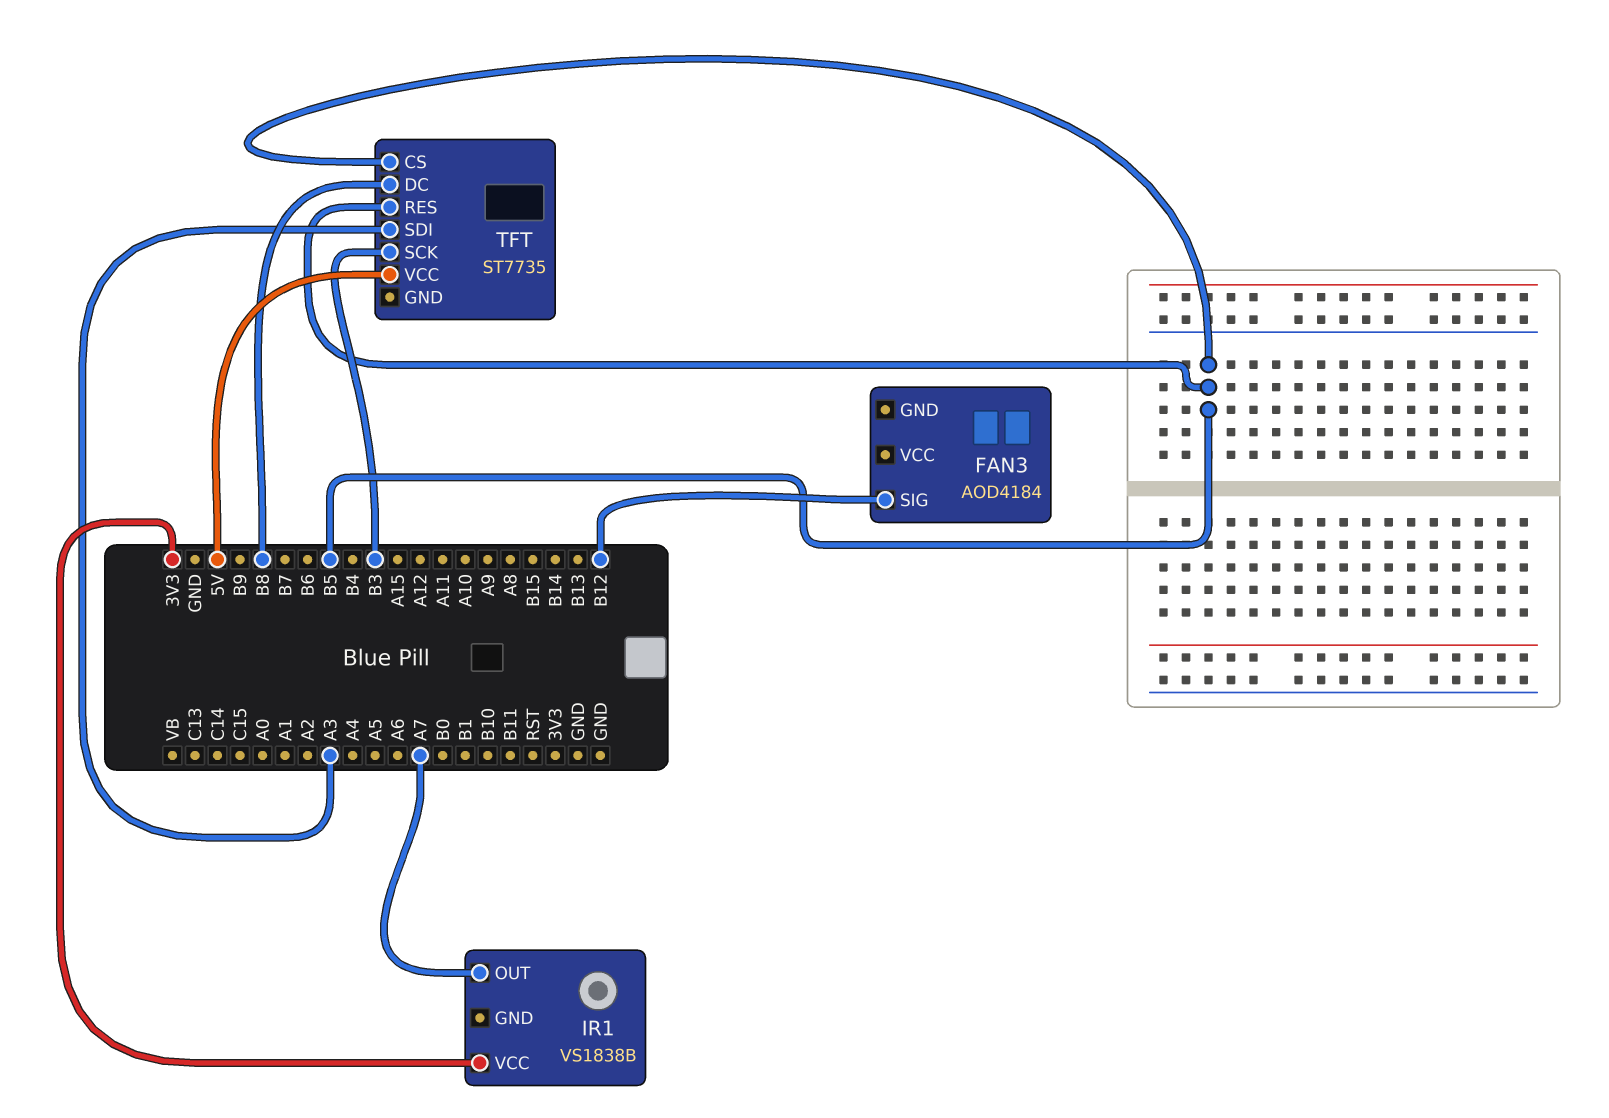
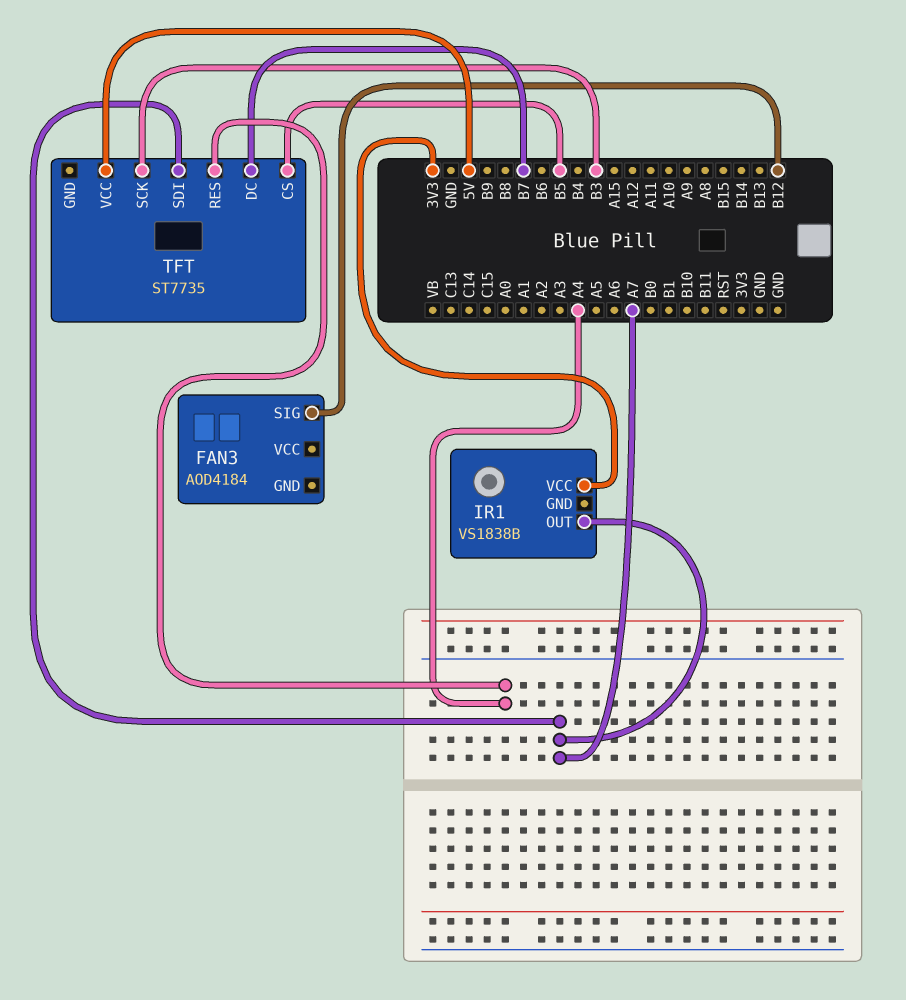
TFT pin DC: B8 -> B7
TFT pin RES: B5 -> A4
TFT pin SDI: A3 -> A7

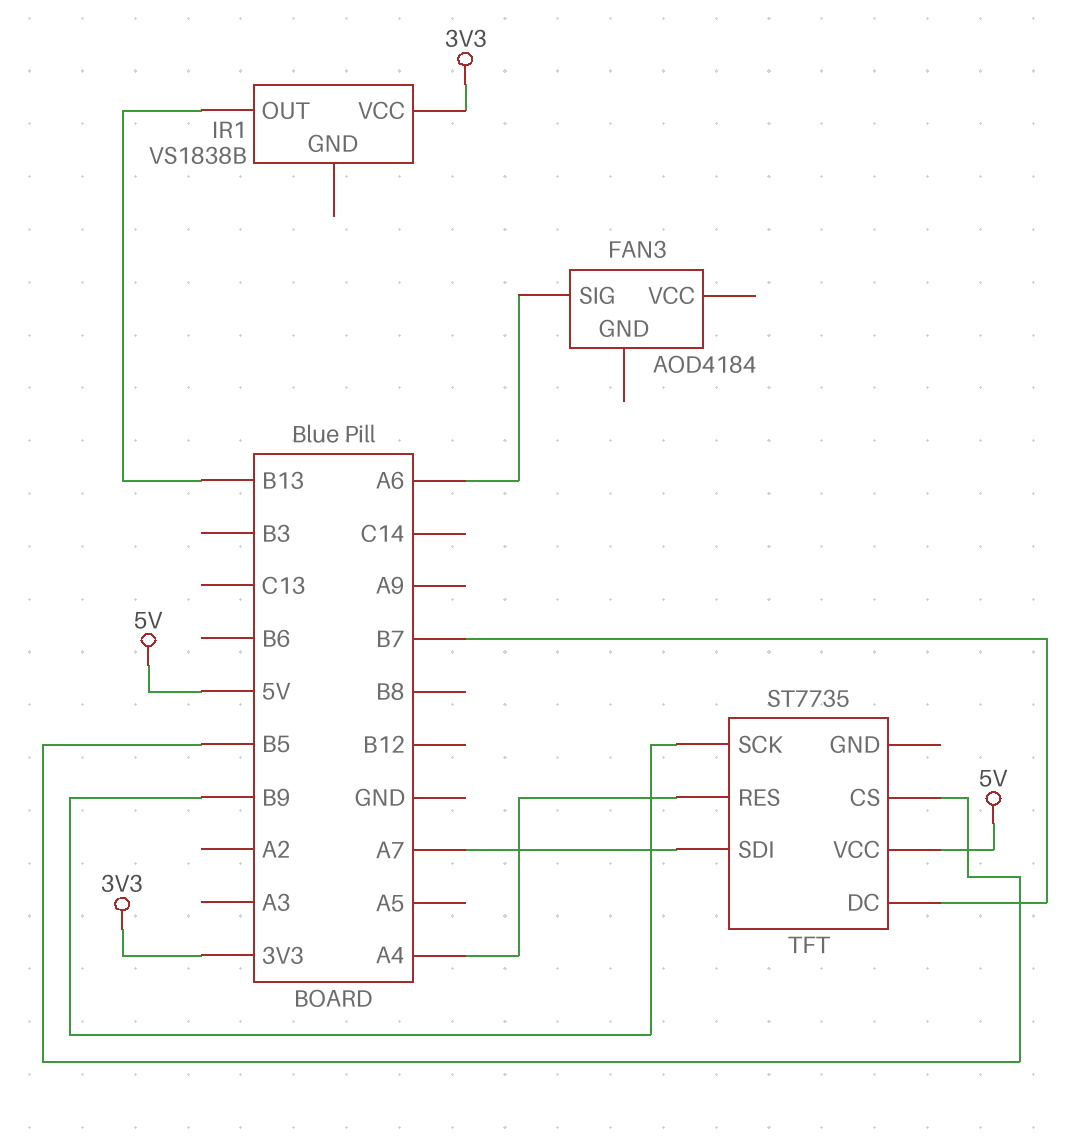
FAN3 pin SIG: B12 -> A6
IR1 pin OUT: A7 -> B13
TFT pin SCK: B3 -> B9

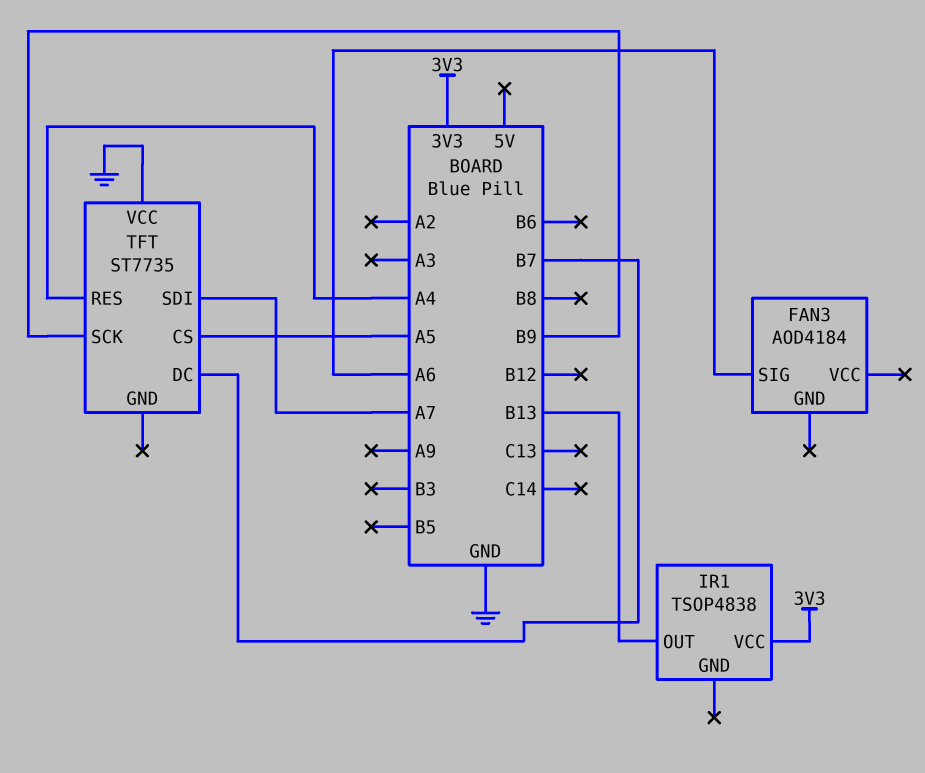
IR1: VS1838B -> TSOP4838
TFT pin CS: B5 -> A5
TFT pin VCC: 5V -> GND

